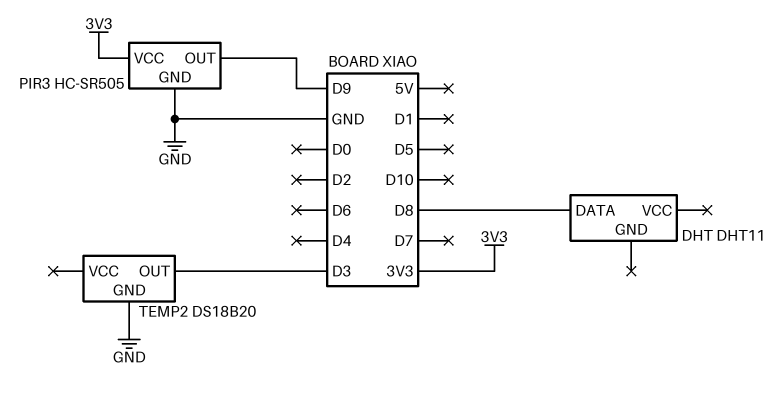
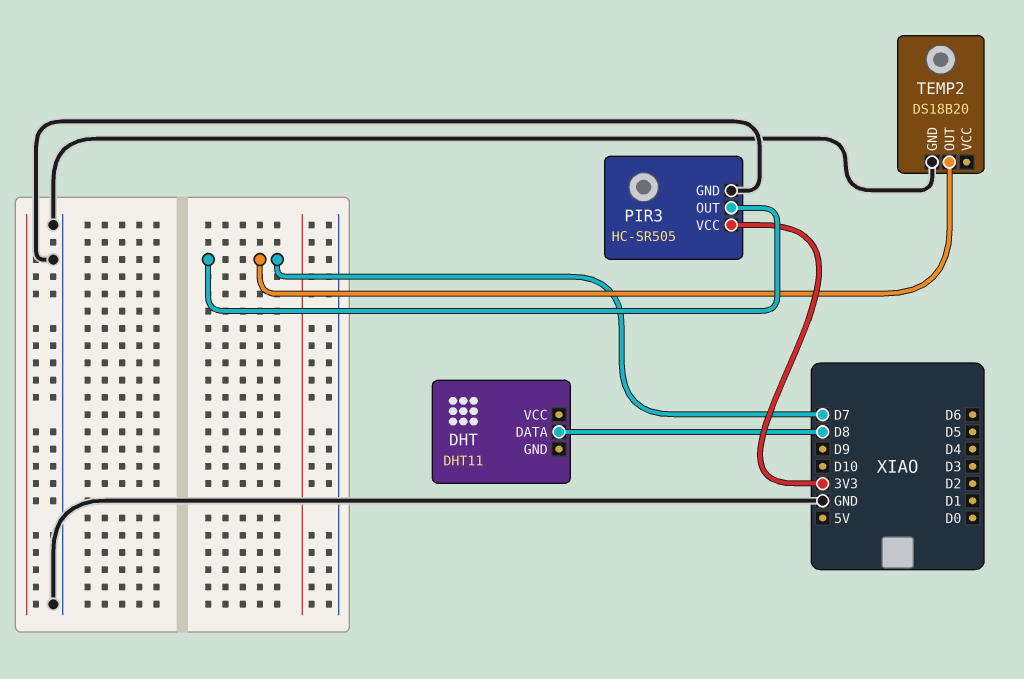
PIR3 pin OUT: D9 -> D7
TEMP2 pin OUT: D3 -> D7

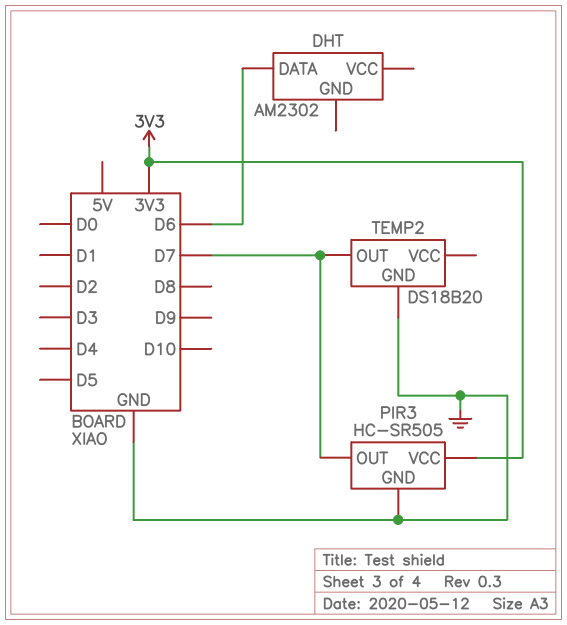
DHT: DHT11 -> AM2302
DHT pin DATA: D8 -> D6

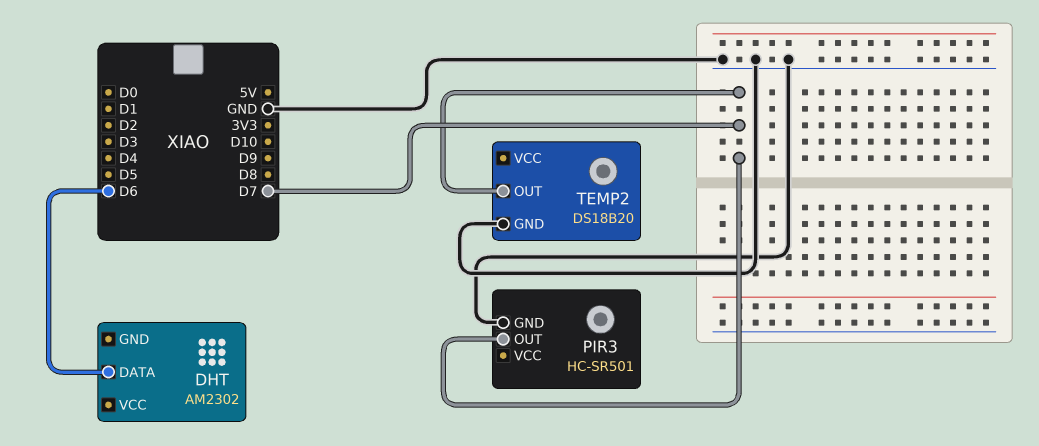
PIR3: HC-SR505 -> HC-SR501
PIR3 pin VCC: 3V3 -> none

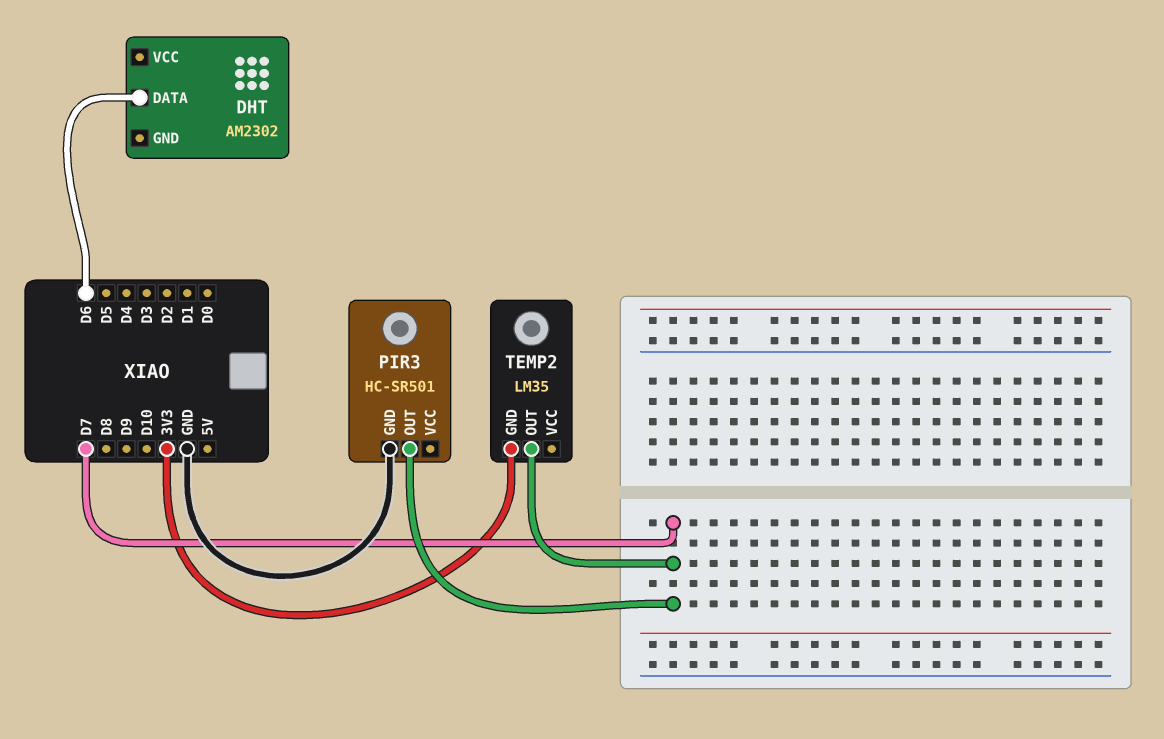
TEMP2: DS18B20 -> LM35
TEMP2 pin GND: GND -> 3V3

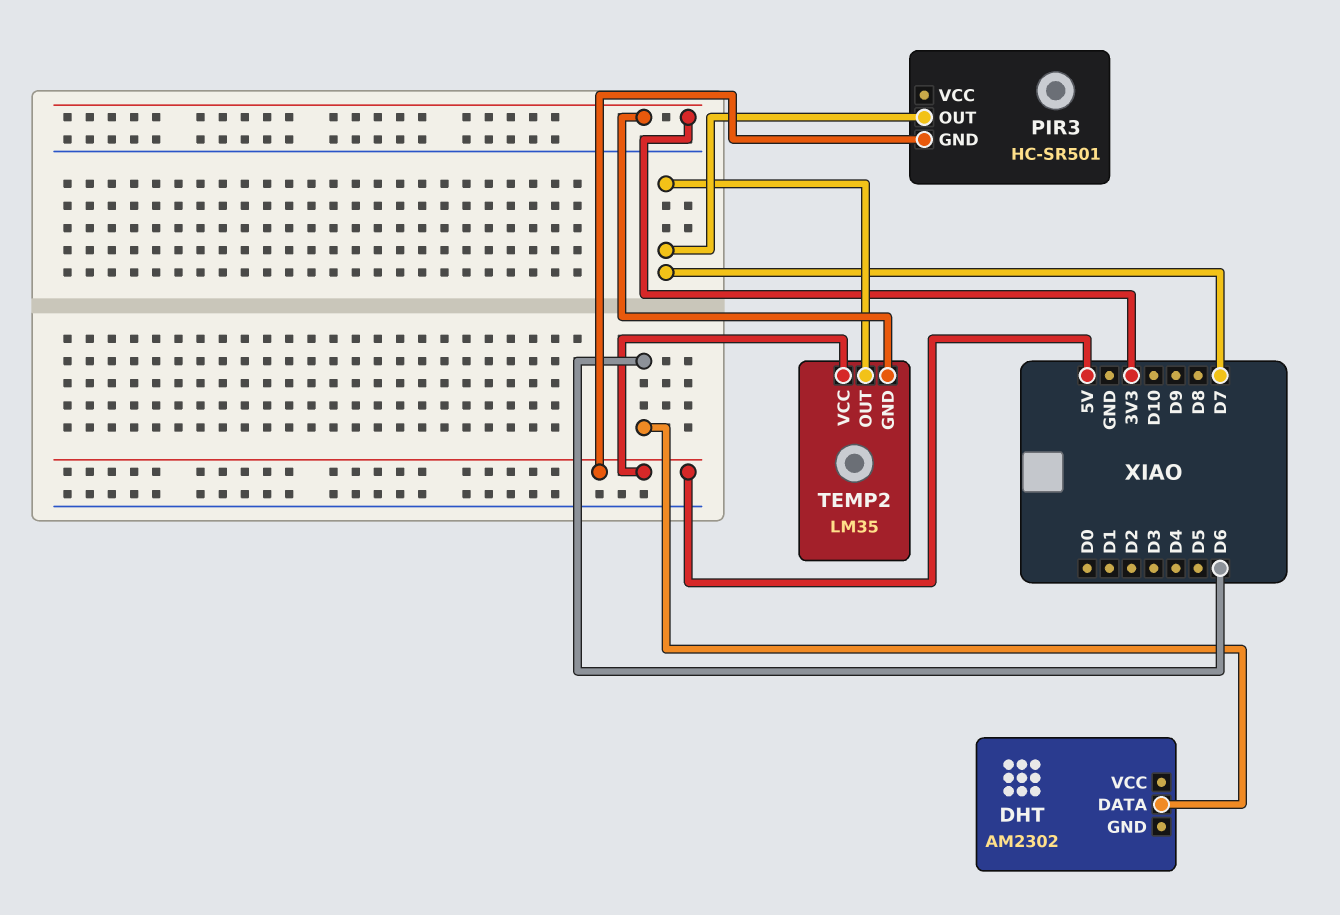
PIR3 pin GND: GND -> 5V
TEMP2 pin VCC: none -> 5V

